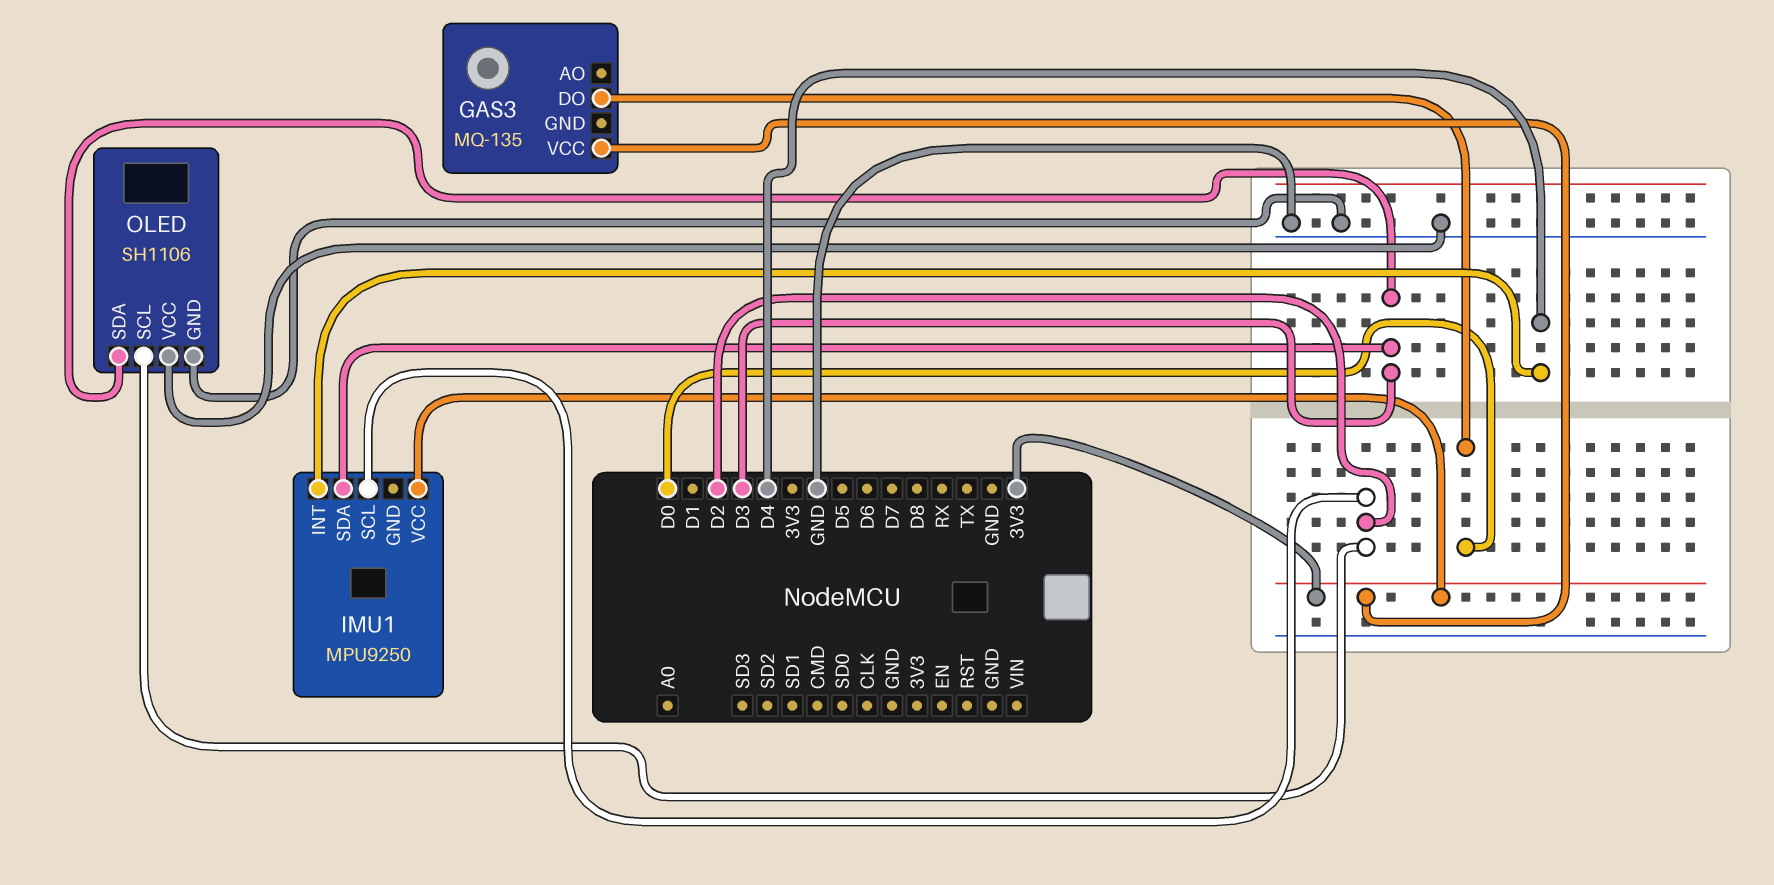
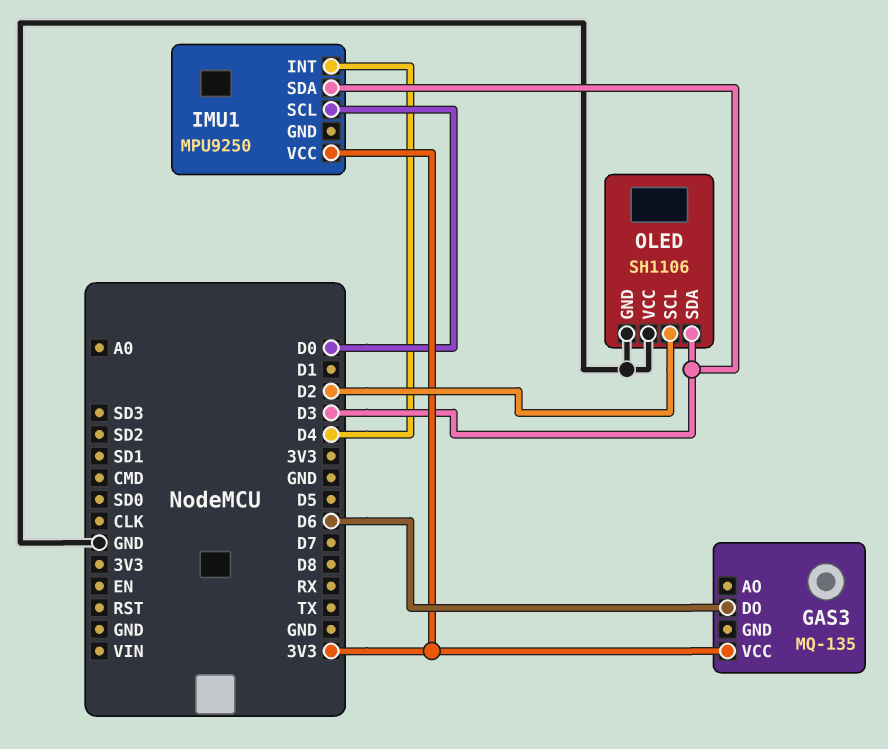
GAS3 pin DO: D0 -> D6
IMU1 pin SCL: D2 -> D0

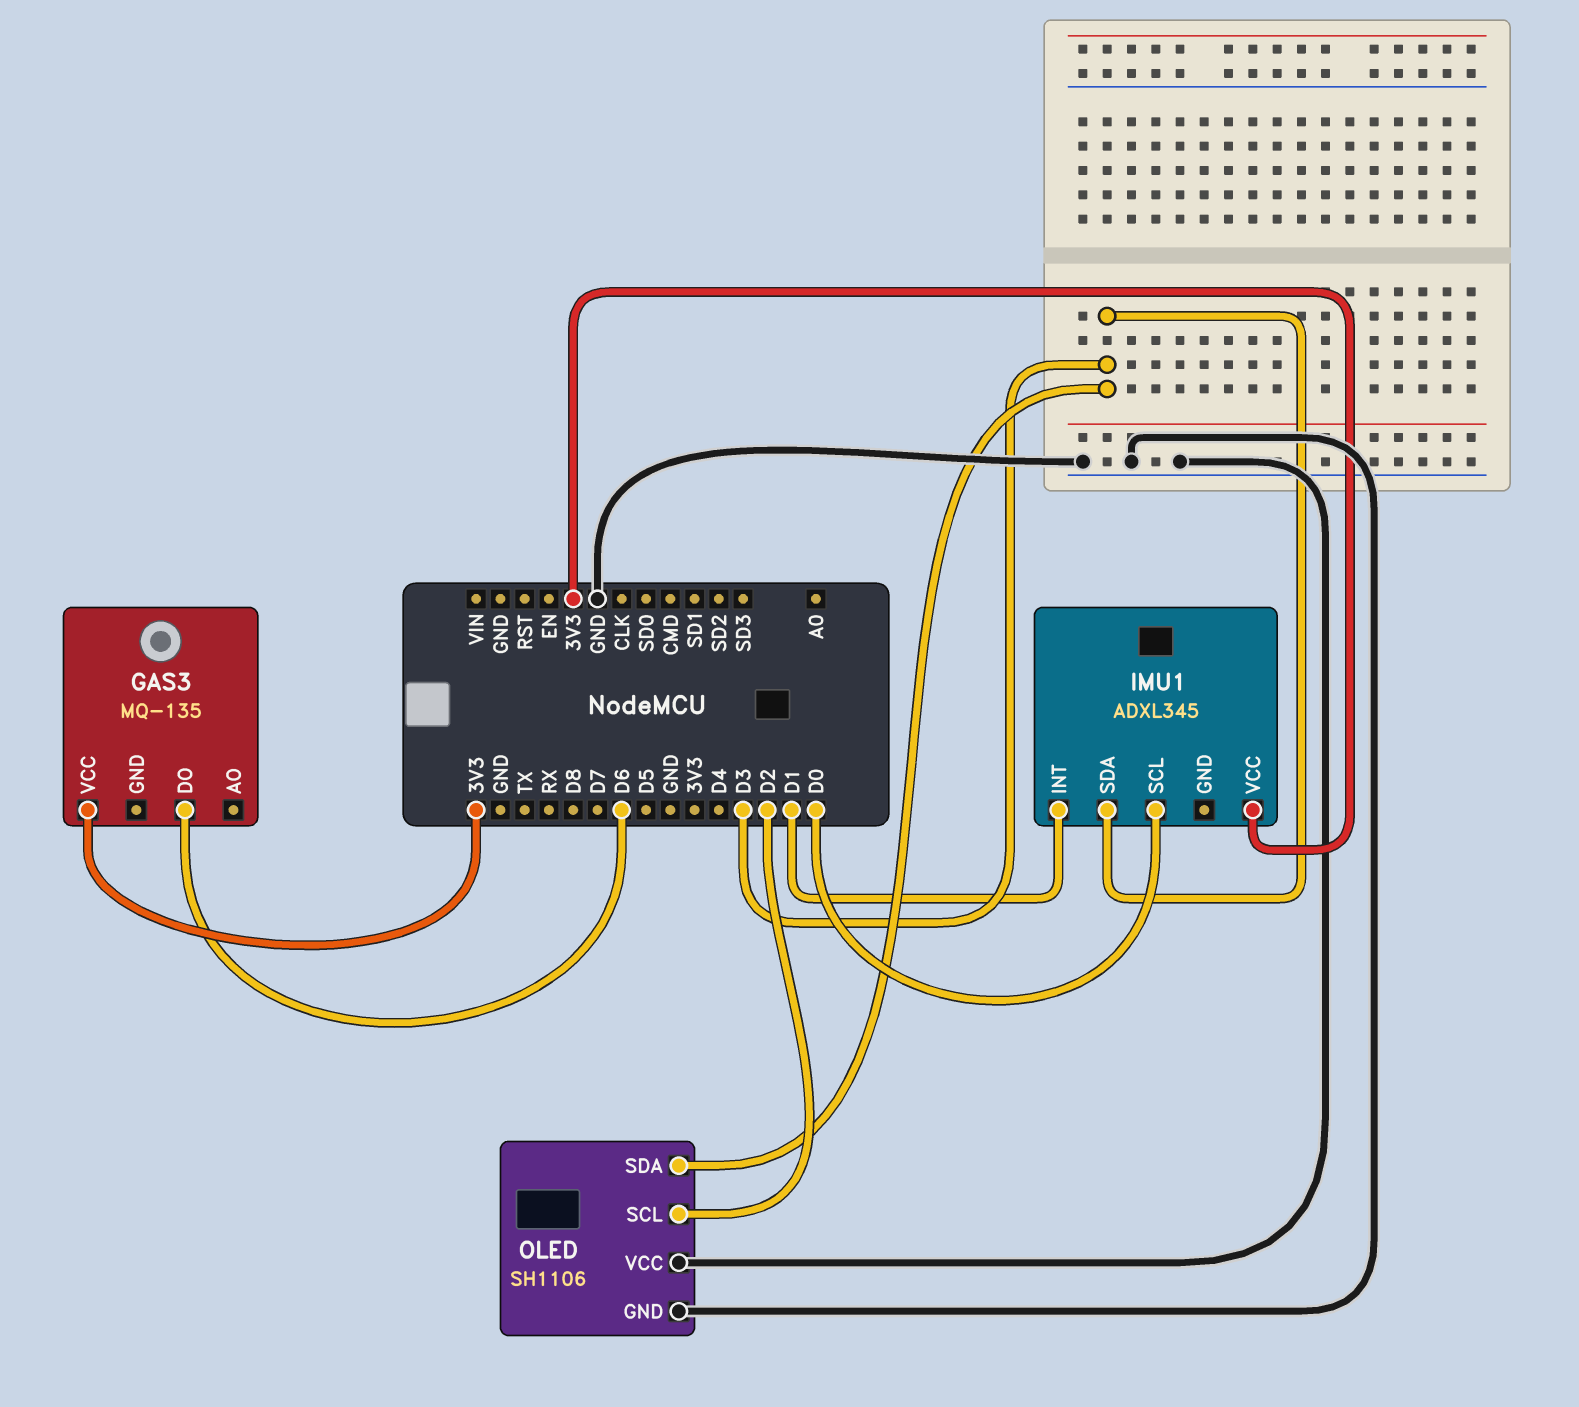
IMU1: MPU9250 -> ADXL345
IMU1 pin INT: D4 -> D1

